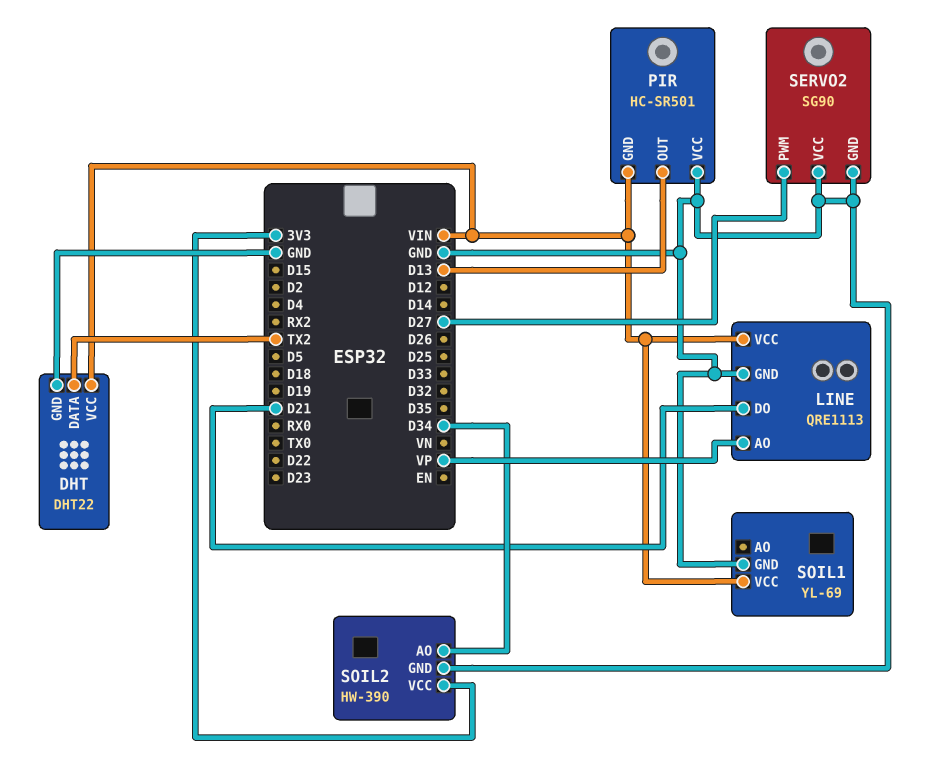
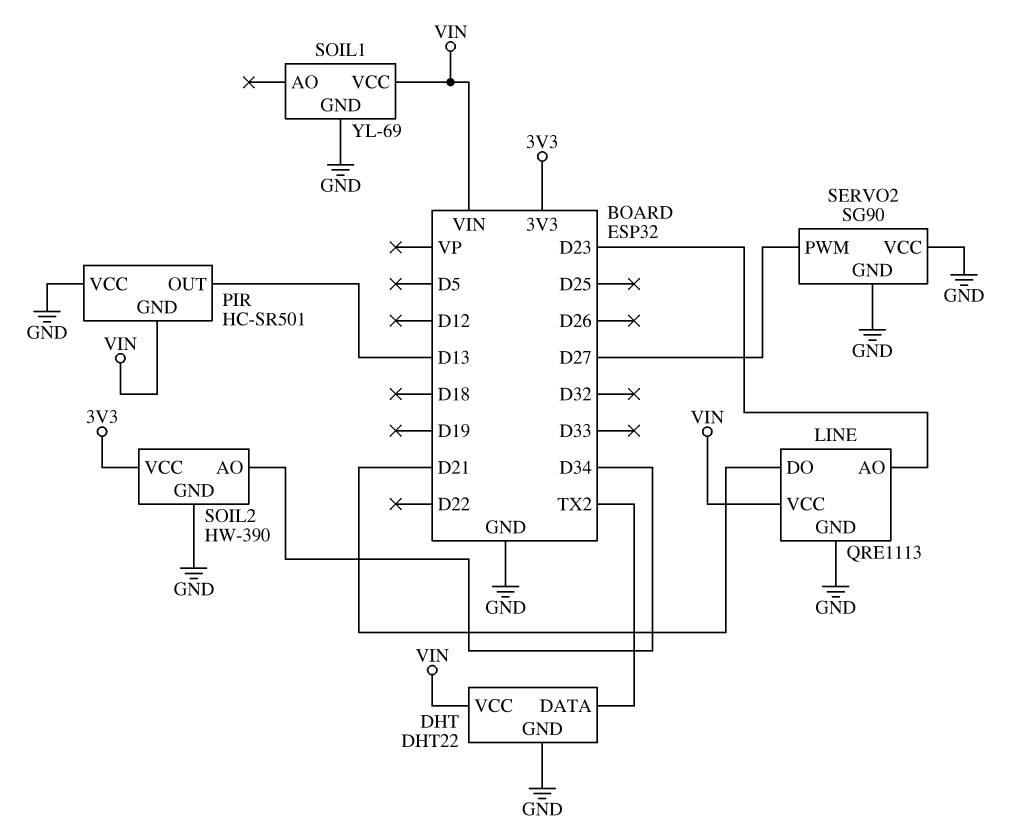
LINE pin AO: VP -> D23

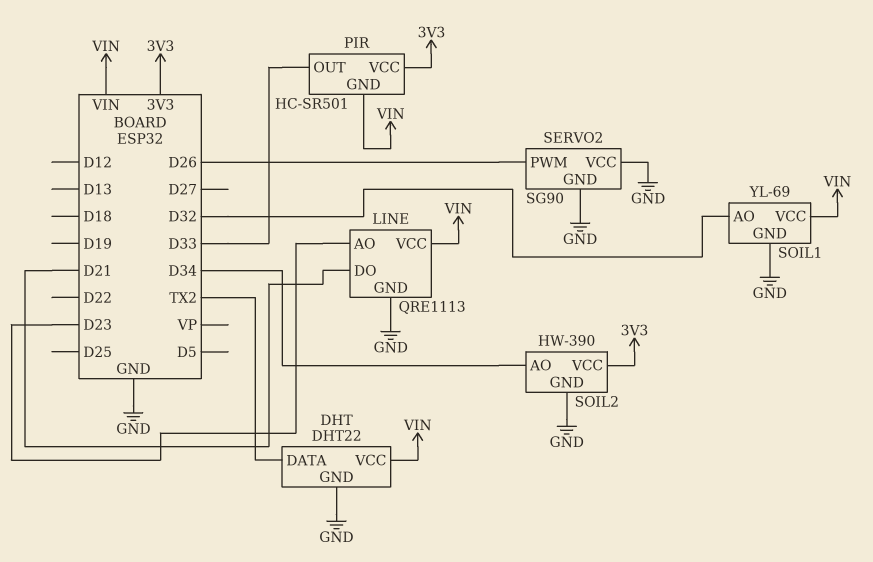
PIR pin OUT: D13 -> D33
PIR pin VCC: GND -> 3V3
SERVO2 pin PWM: D27 -> D26
SOIL1 pin AO: none -> D32

